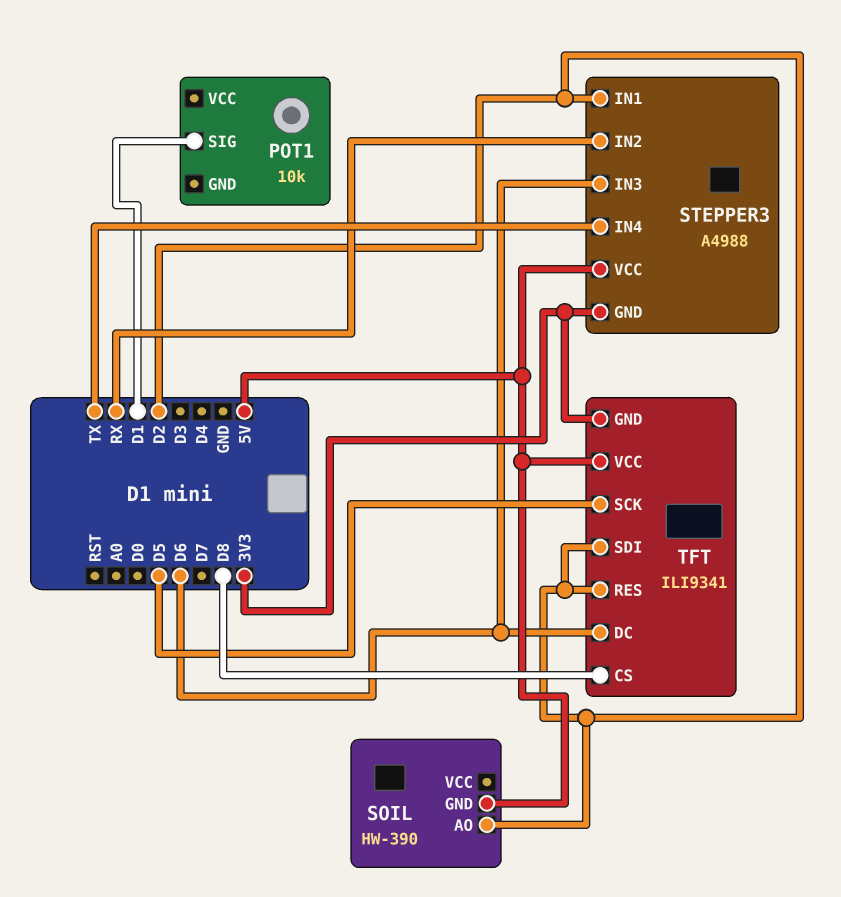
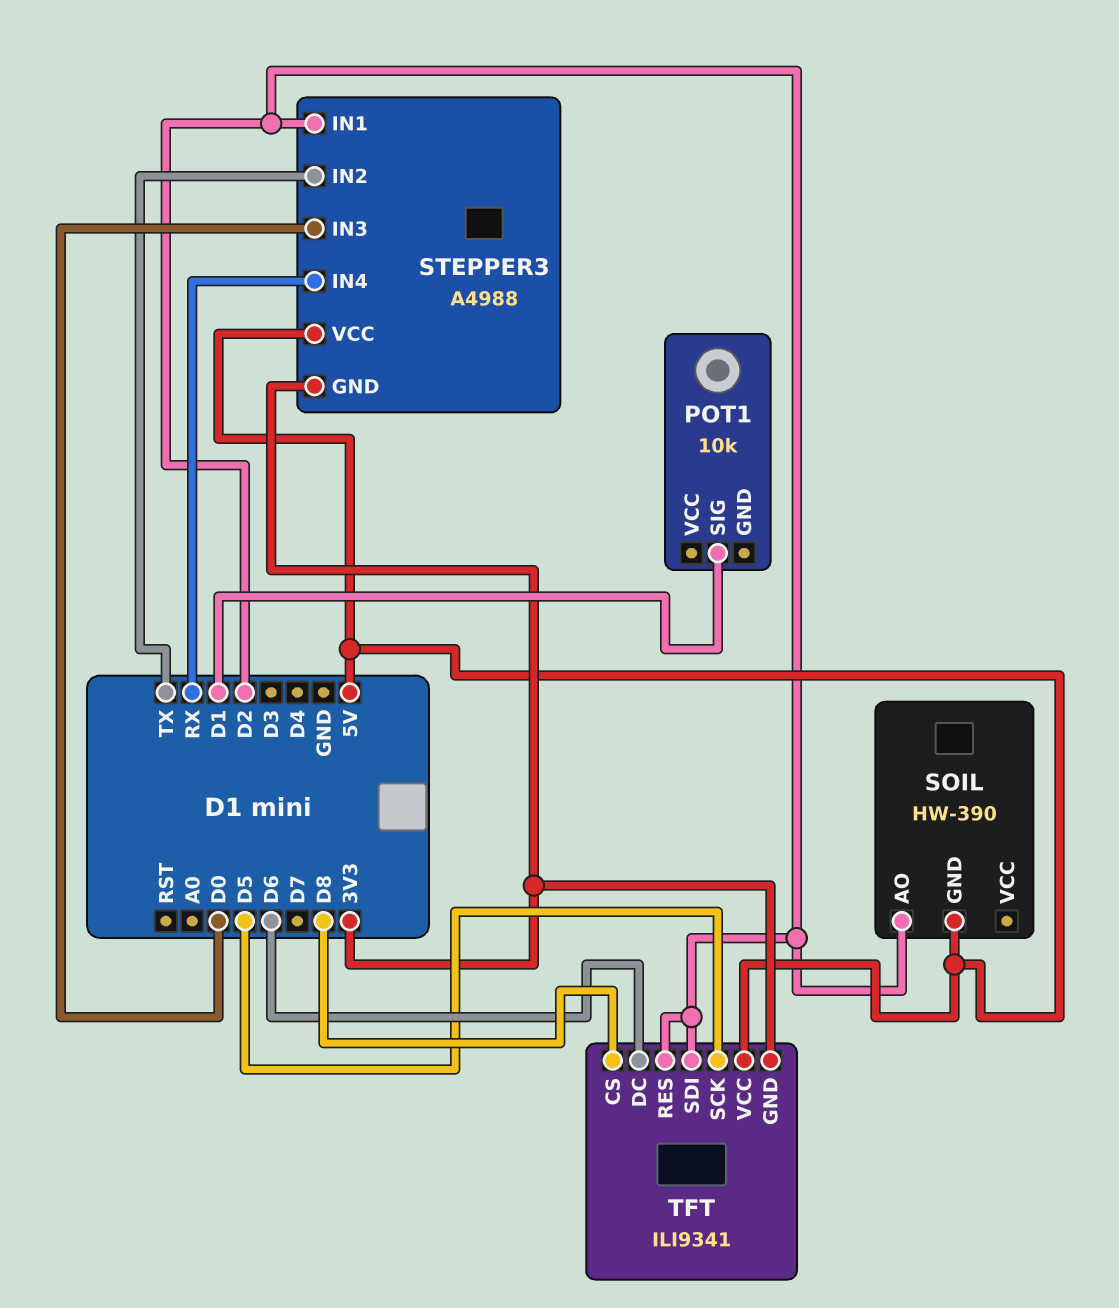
STEPPER3 pin IN2: RX -> TX
STEPPER3 pin IN3: D6 -> D0
STEPPER3 pin IN4: TX -> RX

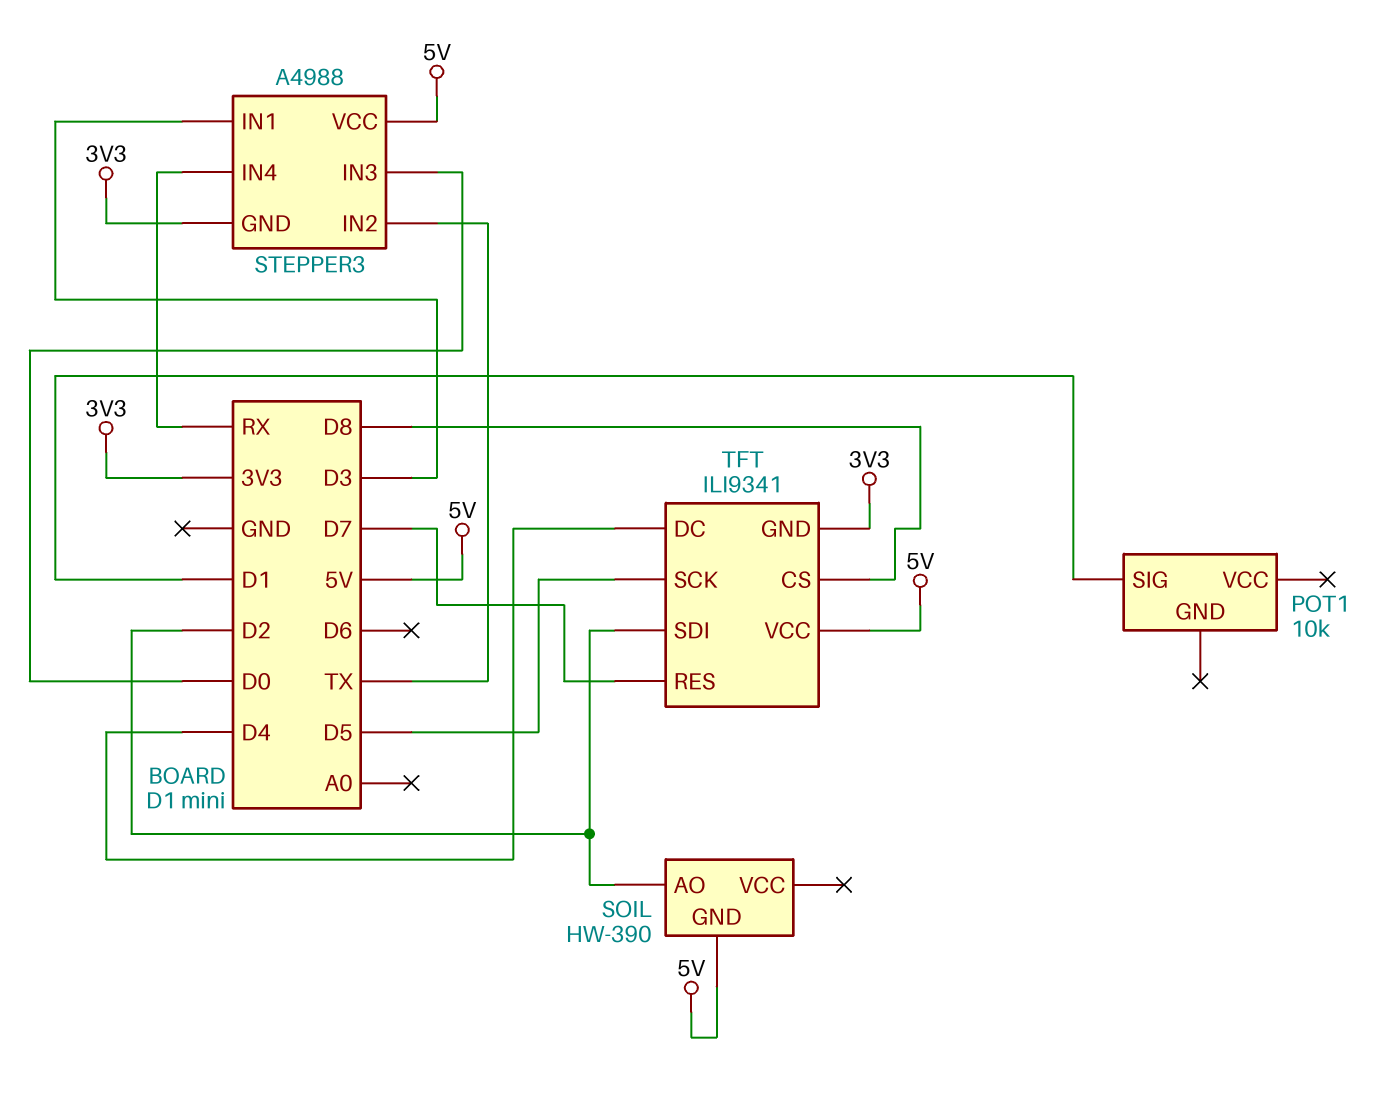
STEPPER3 pin IN1: D2 -> D3
TFT pin DC: D6 -> D4
TFT pin RES: D2 -> D7

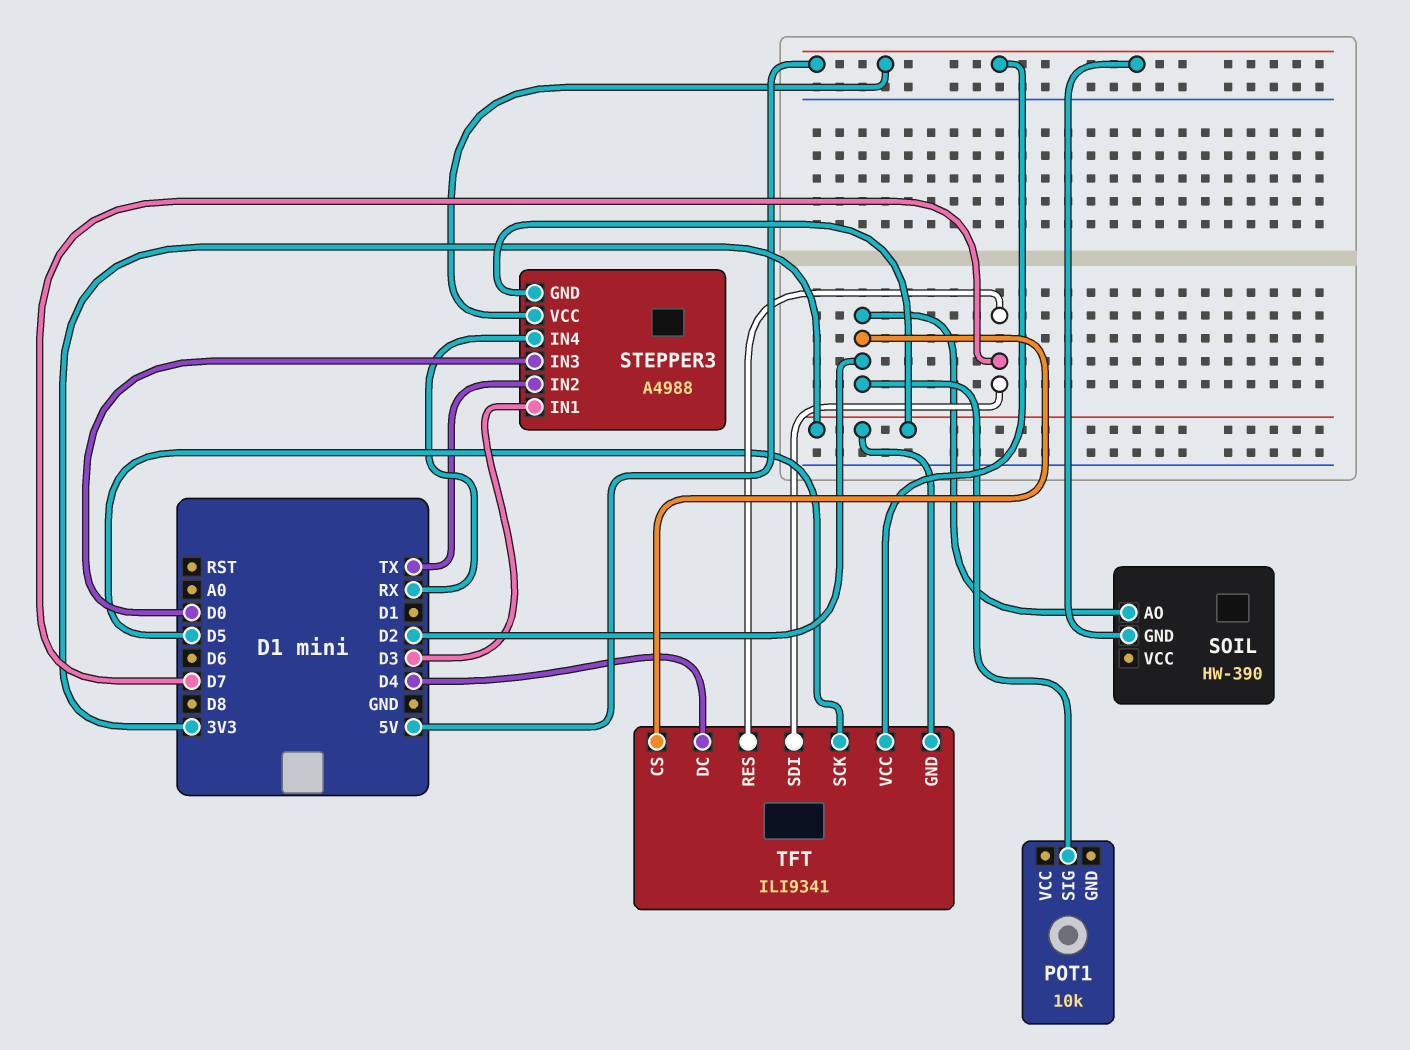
POT1 pin SIG: D1 -> D2
TFT pin CS: D8 -> D2
TFT pin SDI: D2 -> D7

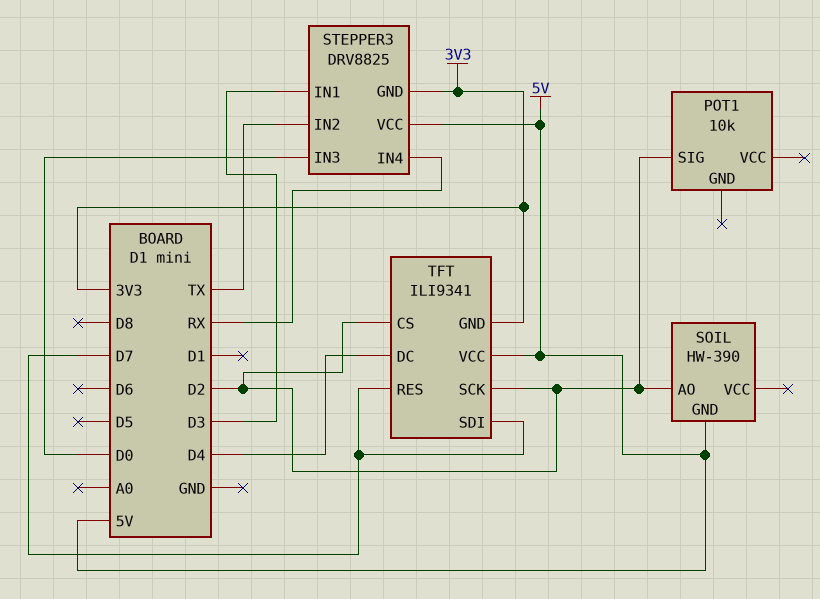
STEPPER3: A4988 -> DRV8825
TFT pin SCK: D5 -> D2

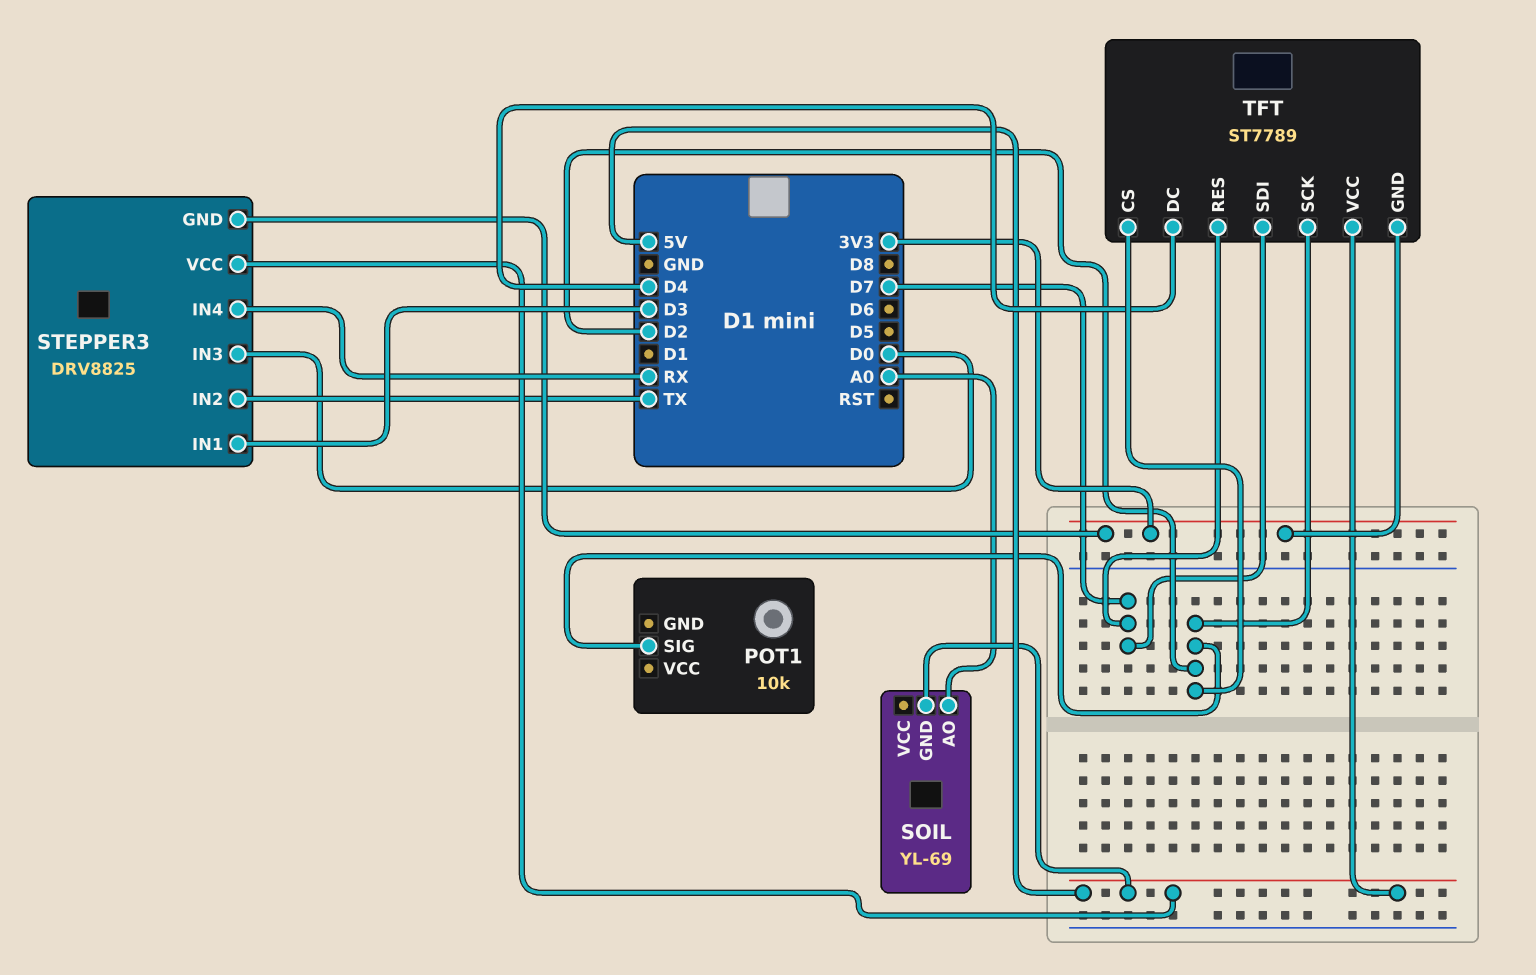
SOIL: HW-390 -> YL-69
SOIL pin AO: D2 -> A0
TFT: ILI9341 -> ST7789

